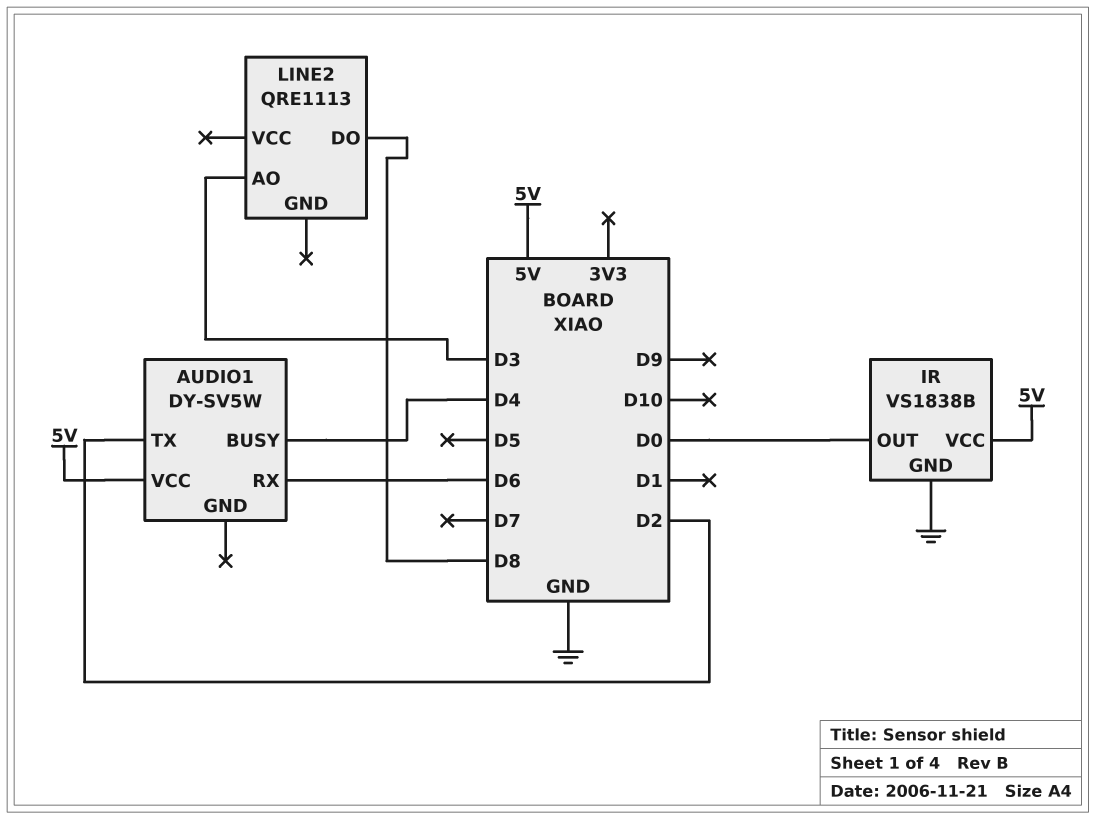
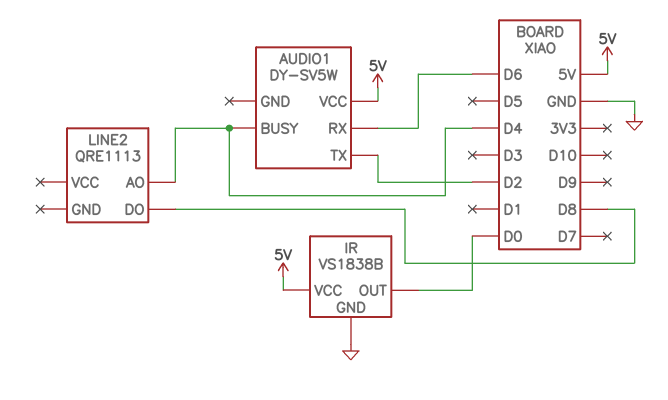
LINE2 pin AO: D3 -> D4

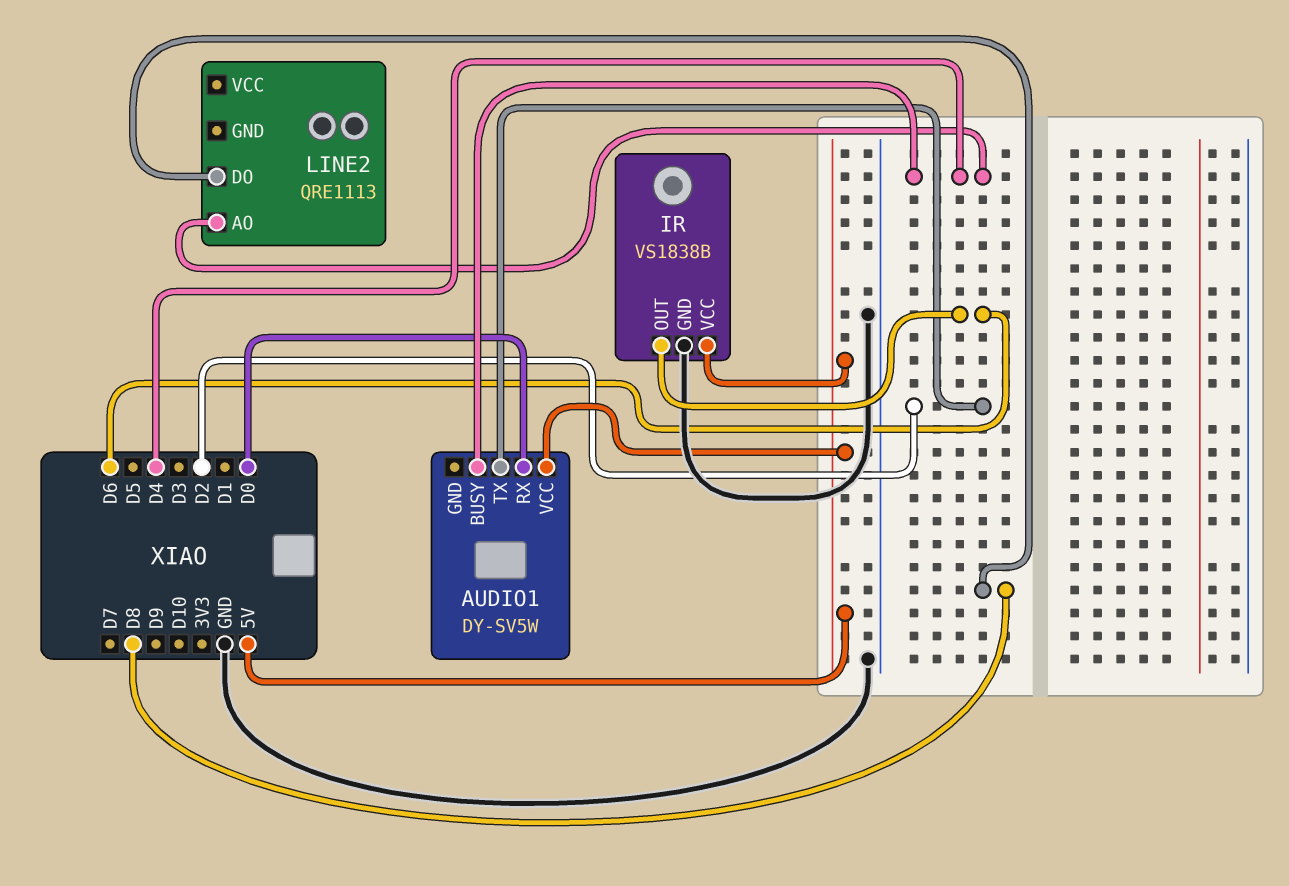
AUDIO1 pin RX: D6 -> D0
IR pin OUT: D0 -> D6

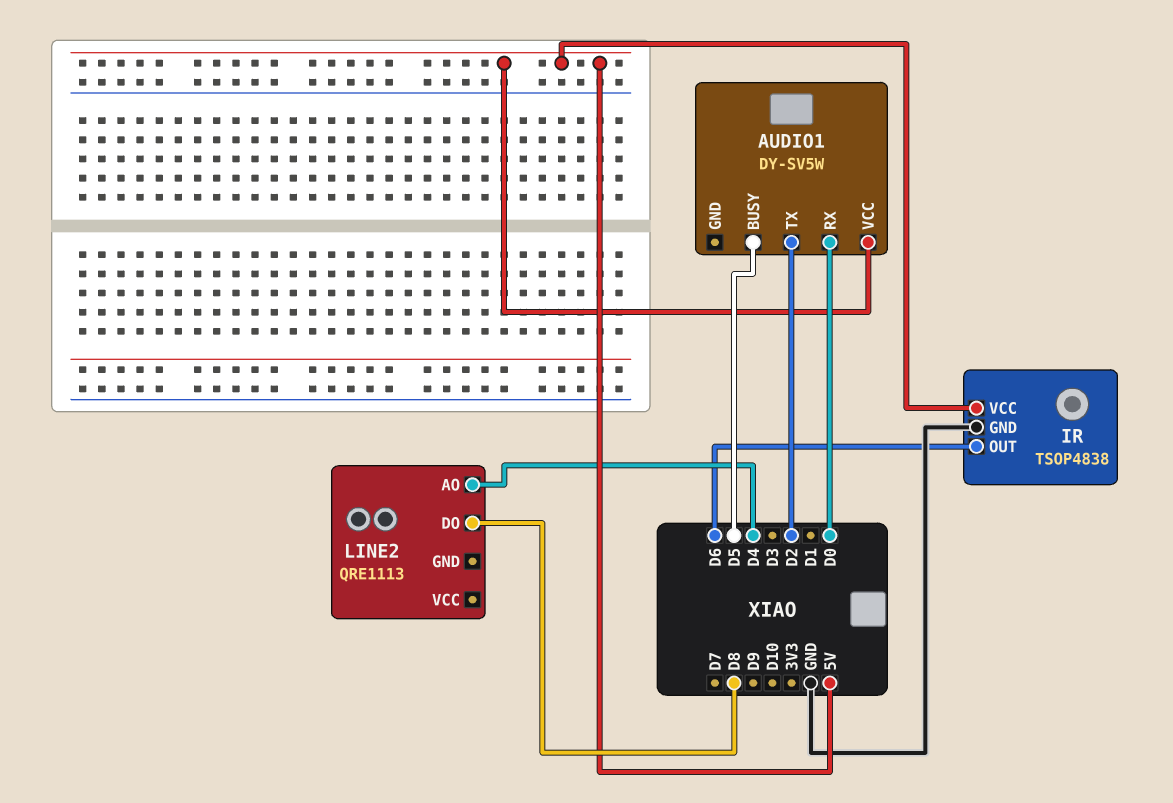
AUDIO1 pin BUSY: D4 -> D5
IR: VS1838B -> TSOP4838

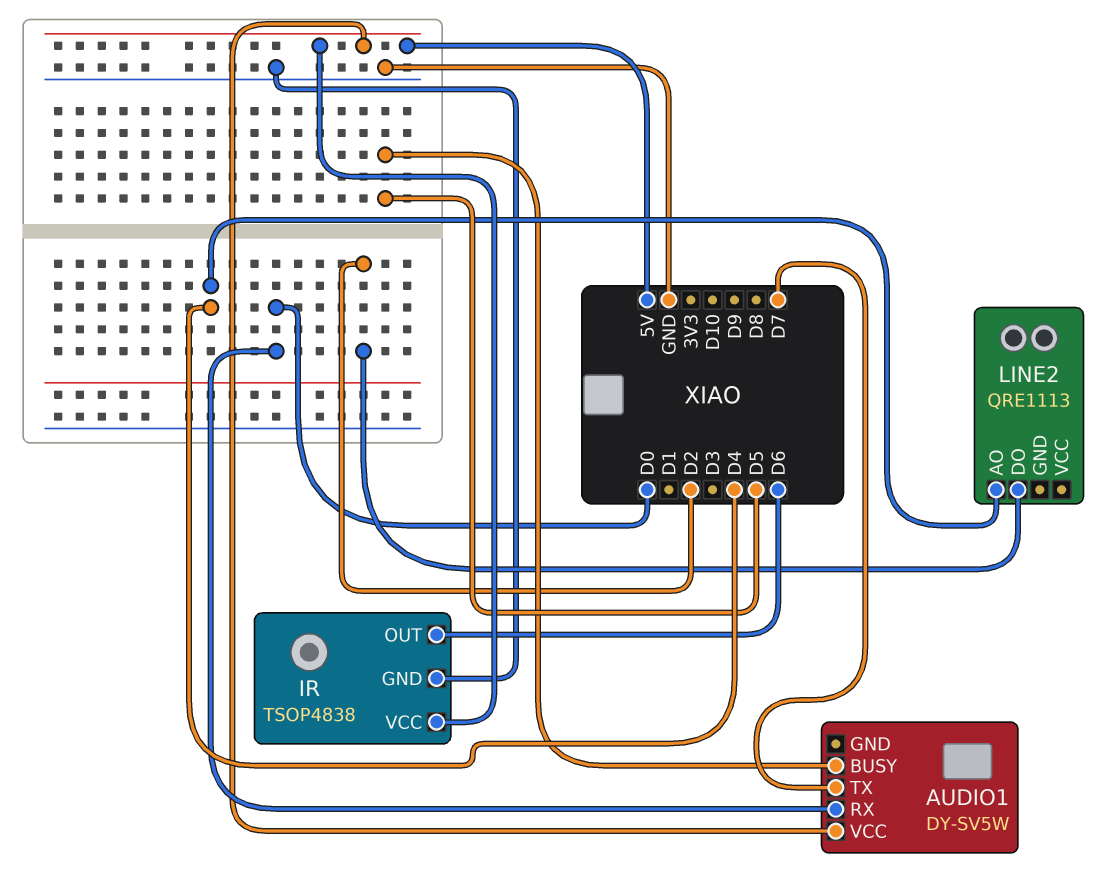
AUDIO1 pin TX: D2 -> D7
LINE2 pin DO: D8 -> D2

